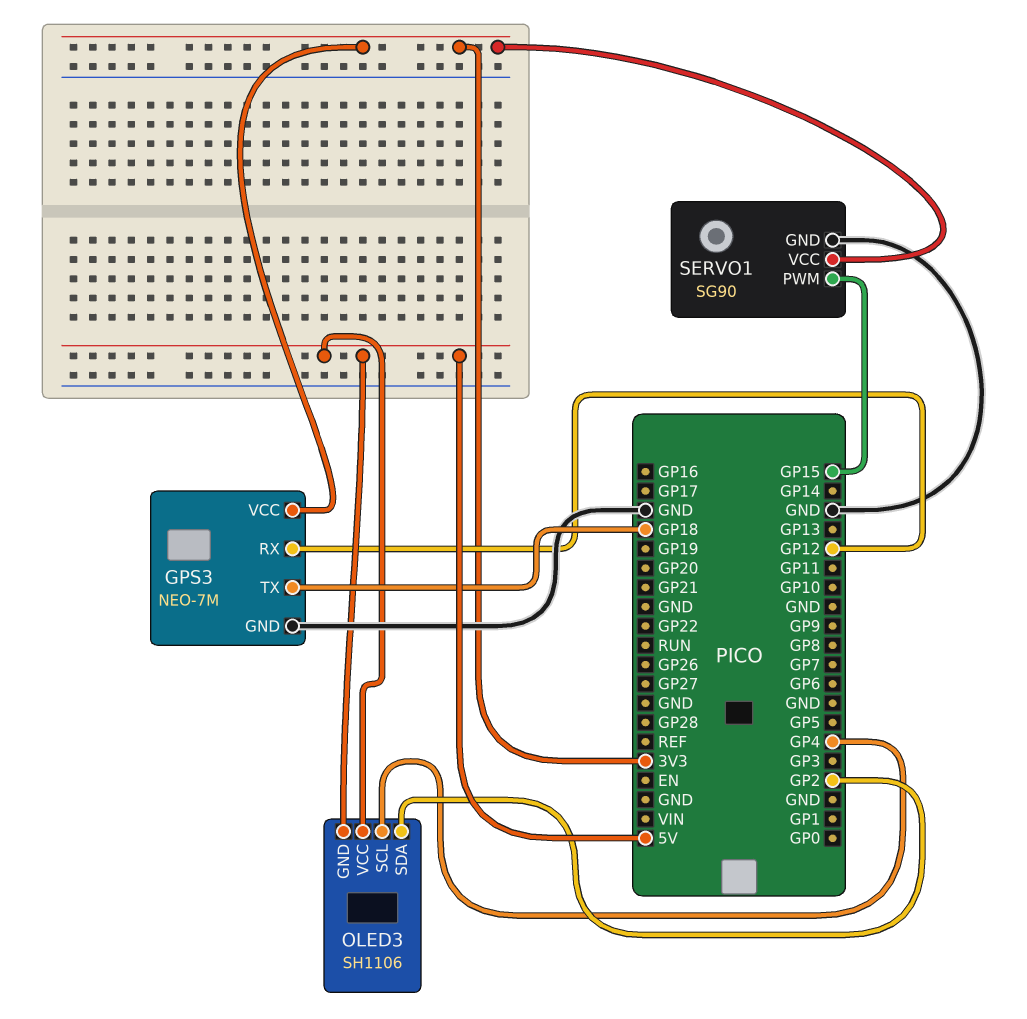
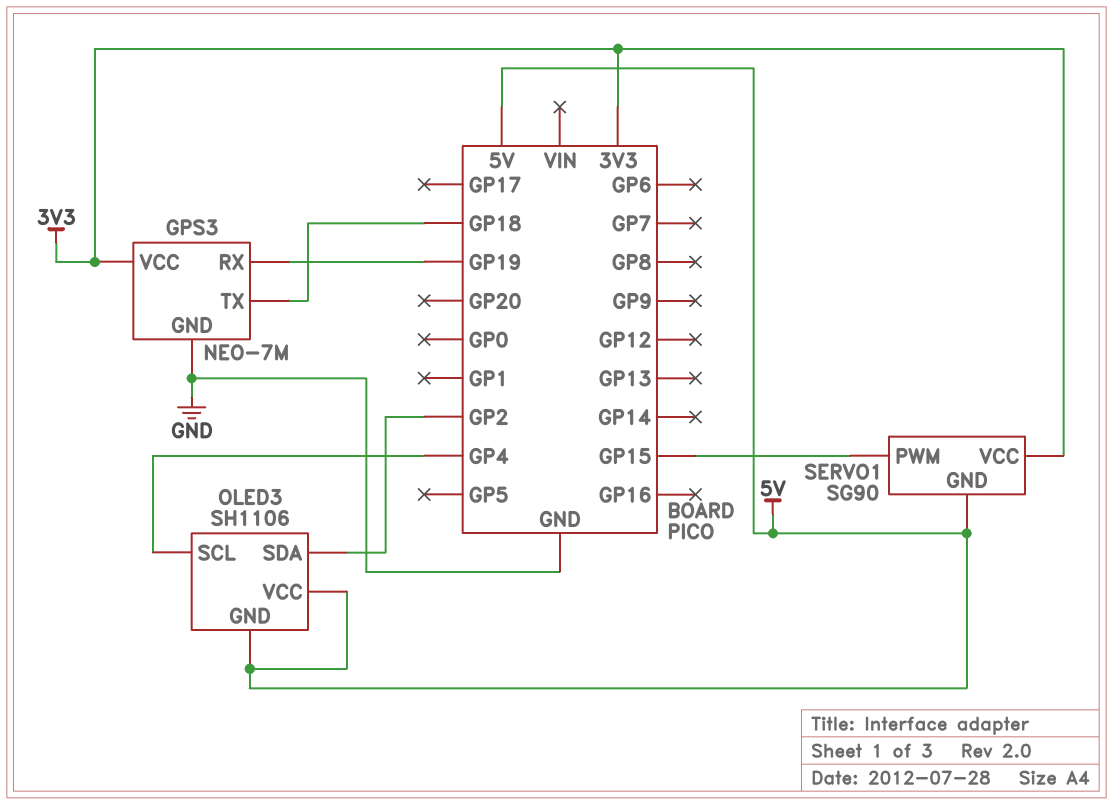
GPS3 pin RX: GP12 -> GP19
SERVO1 pin GND: GND -> 5V

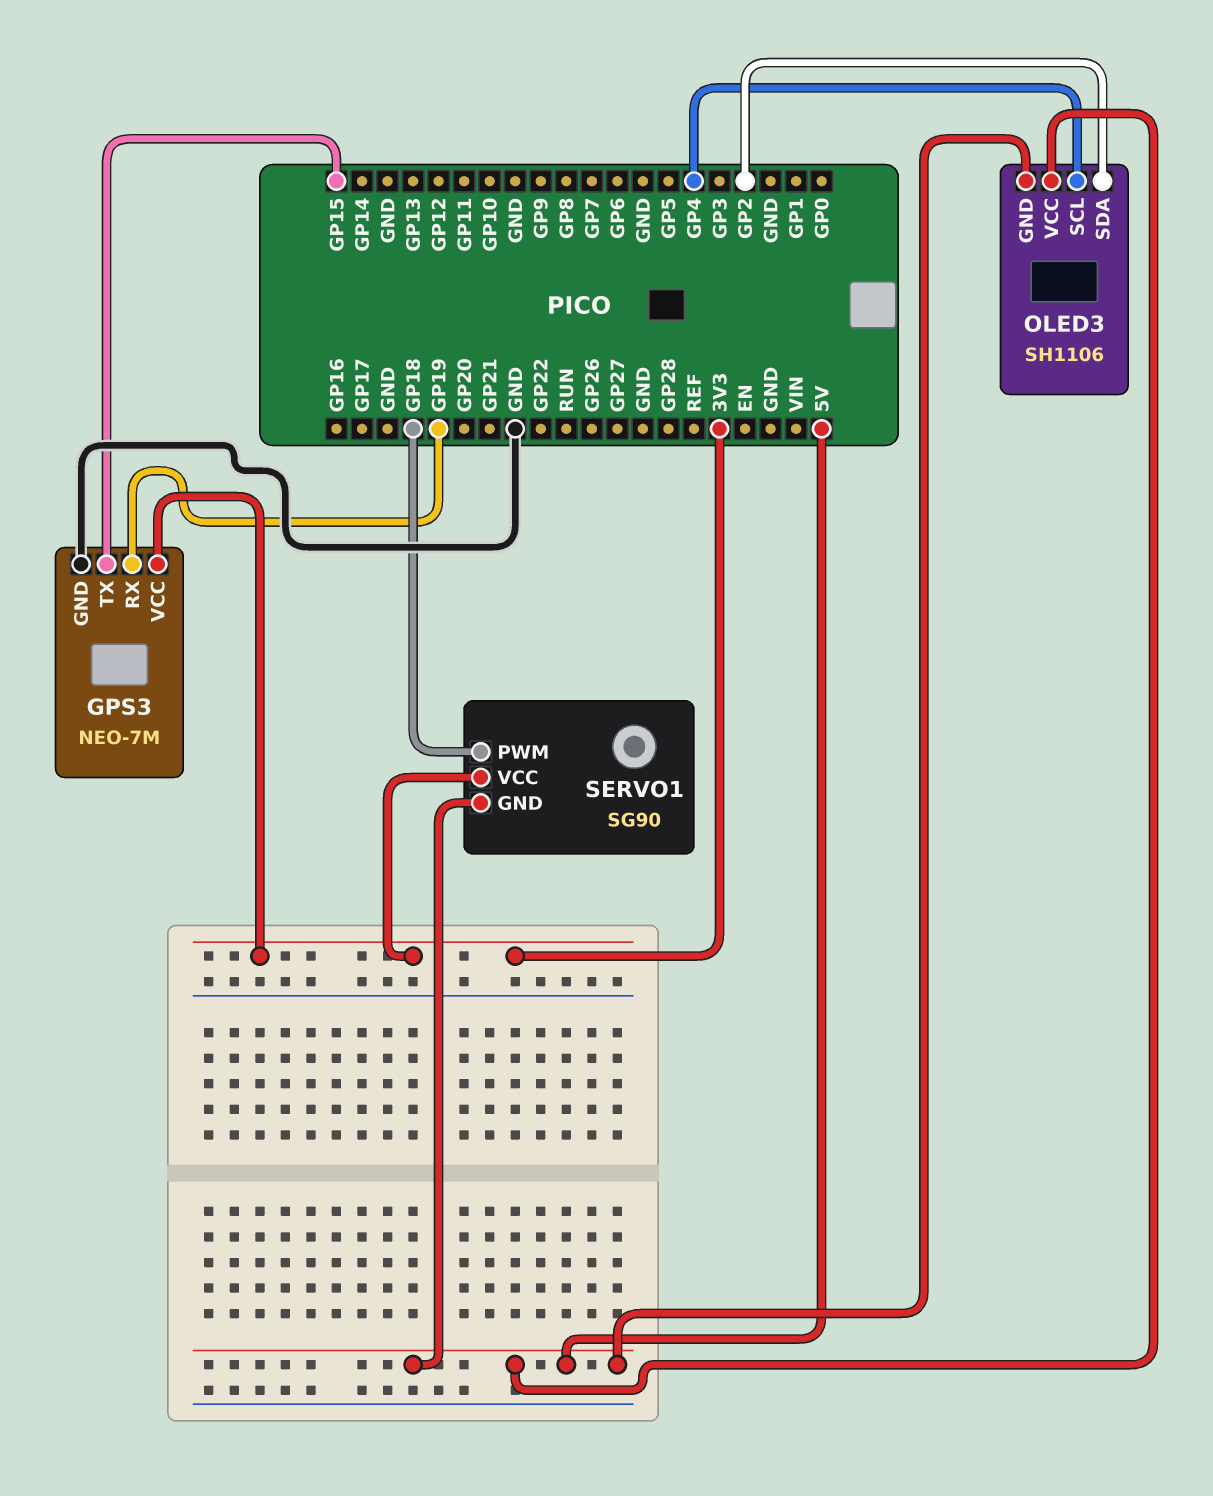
GPS3 pin TX: GP18 -> GP15
SERVO1 pin PWM: GP15 -> GP18

